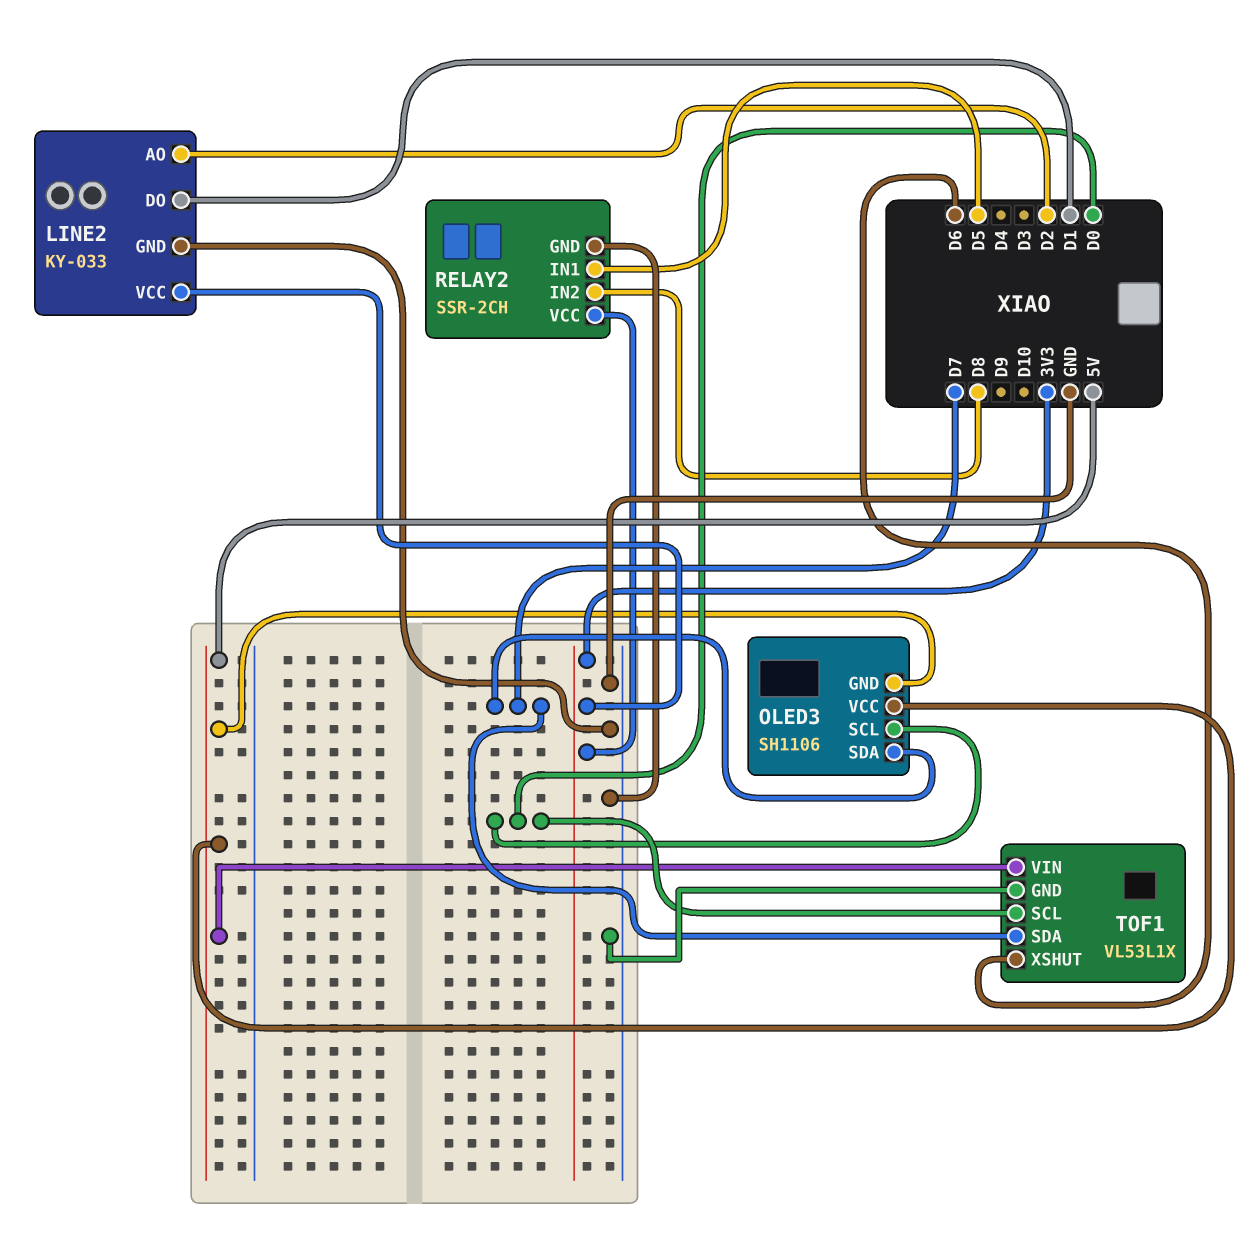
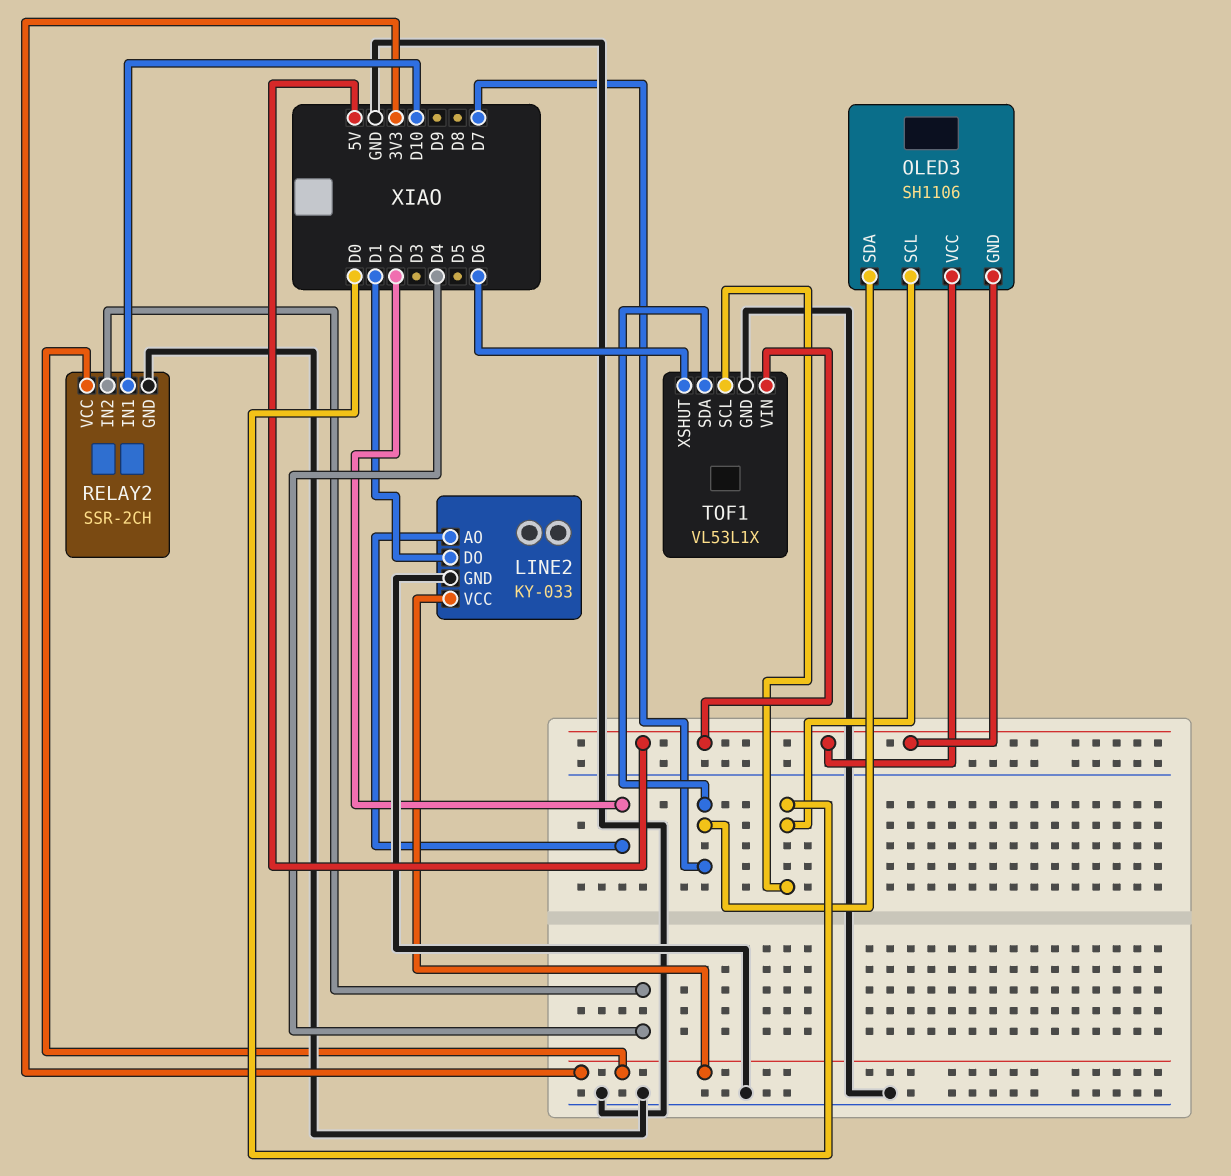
RELAY2 pin IN1: D5 -> D10
RELAY2 pin IN2: D8 -> D4

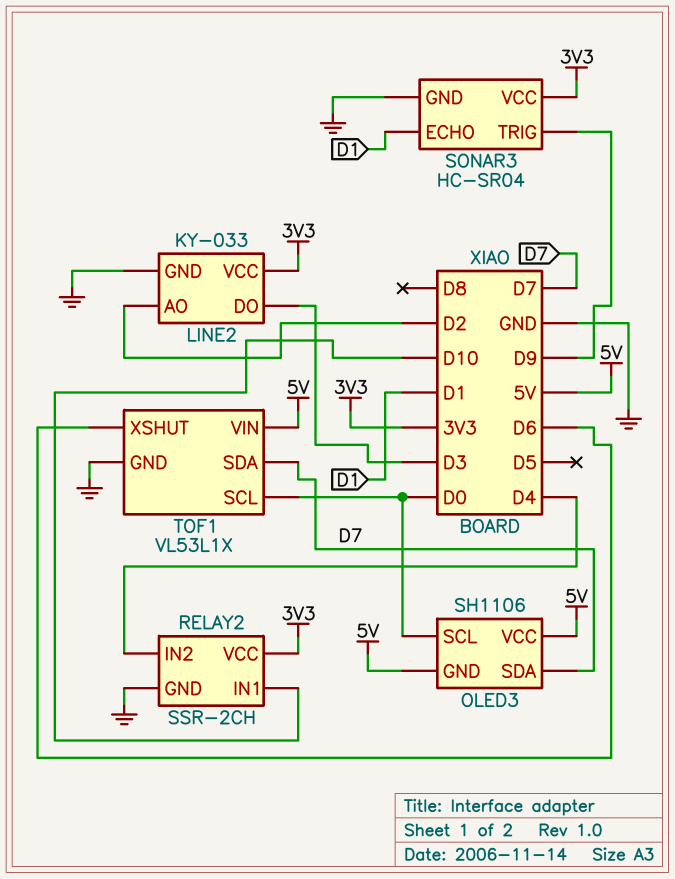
LINE2 pin DO: D1 -> D3
SONAR3: none -> HC-SR04
SONAR3 pin ECHO: none -> D1
SONAR3 pin GND: none -> GND
SONAR3 pin TRIG: none -> D9
SONAR3 pin VCC: none -> 3V3

